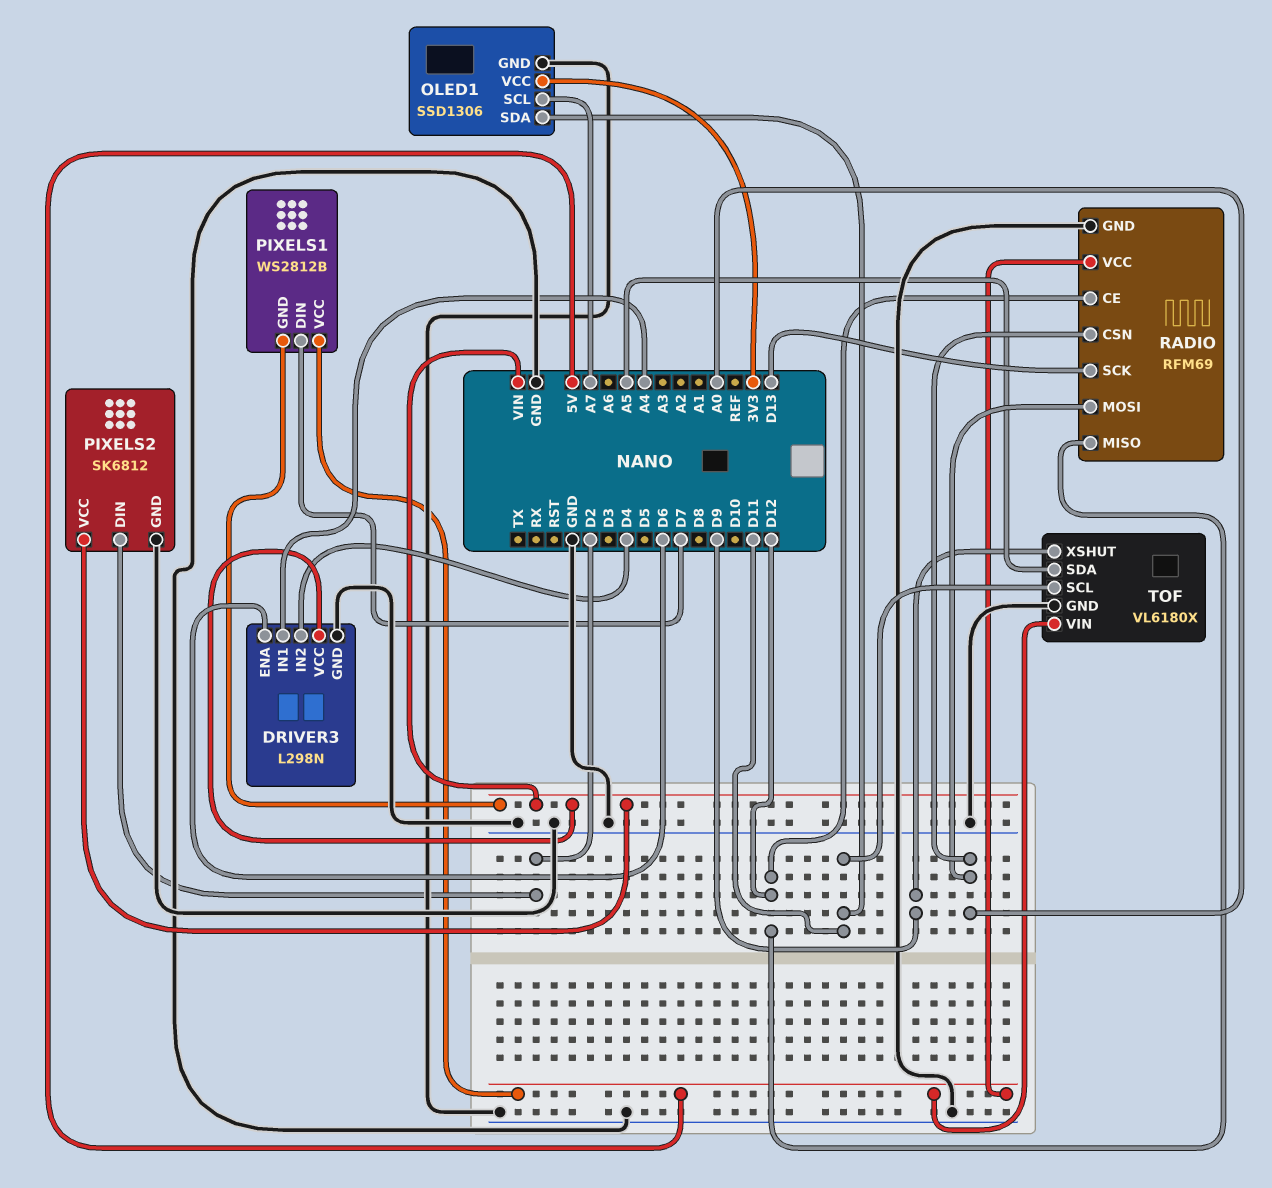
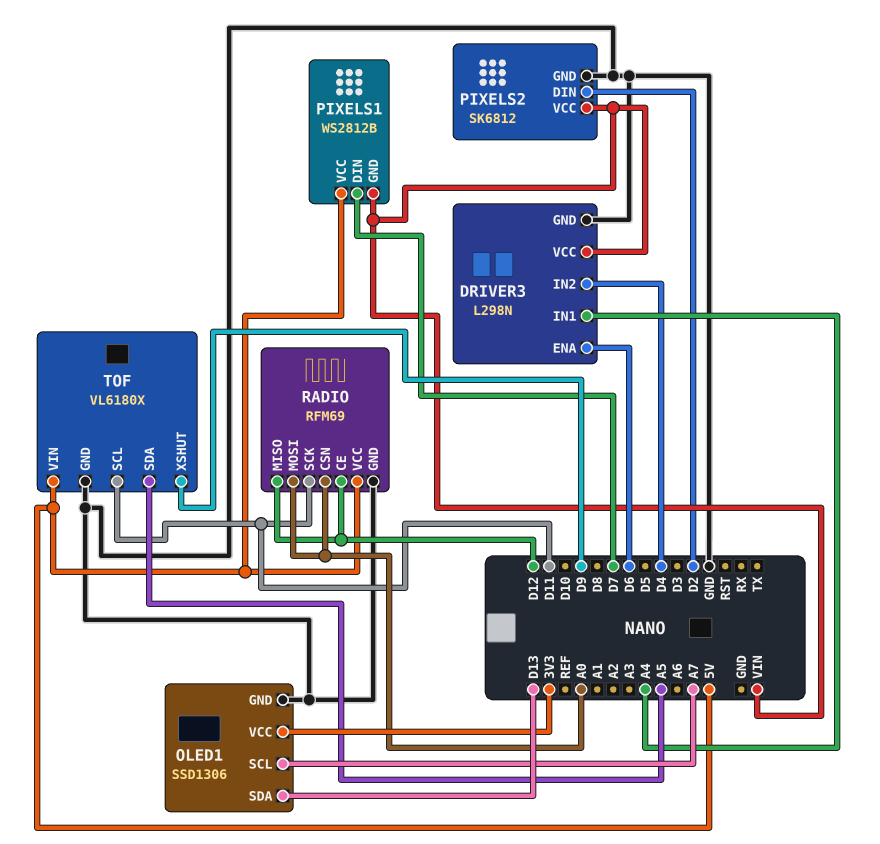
OLED1 pin SDA: D11 -> D13
RADIO pin SCK: D13 -> D11

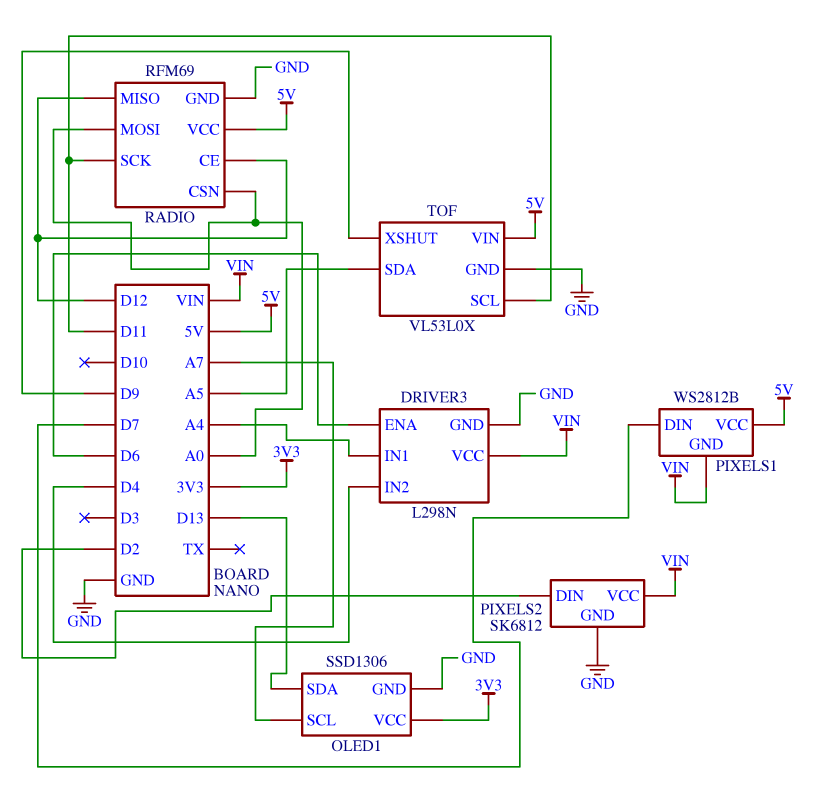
TOF: VL6180X -> VL53L0X

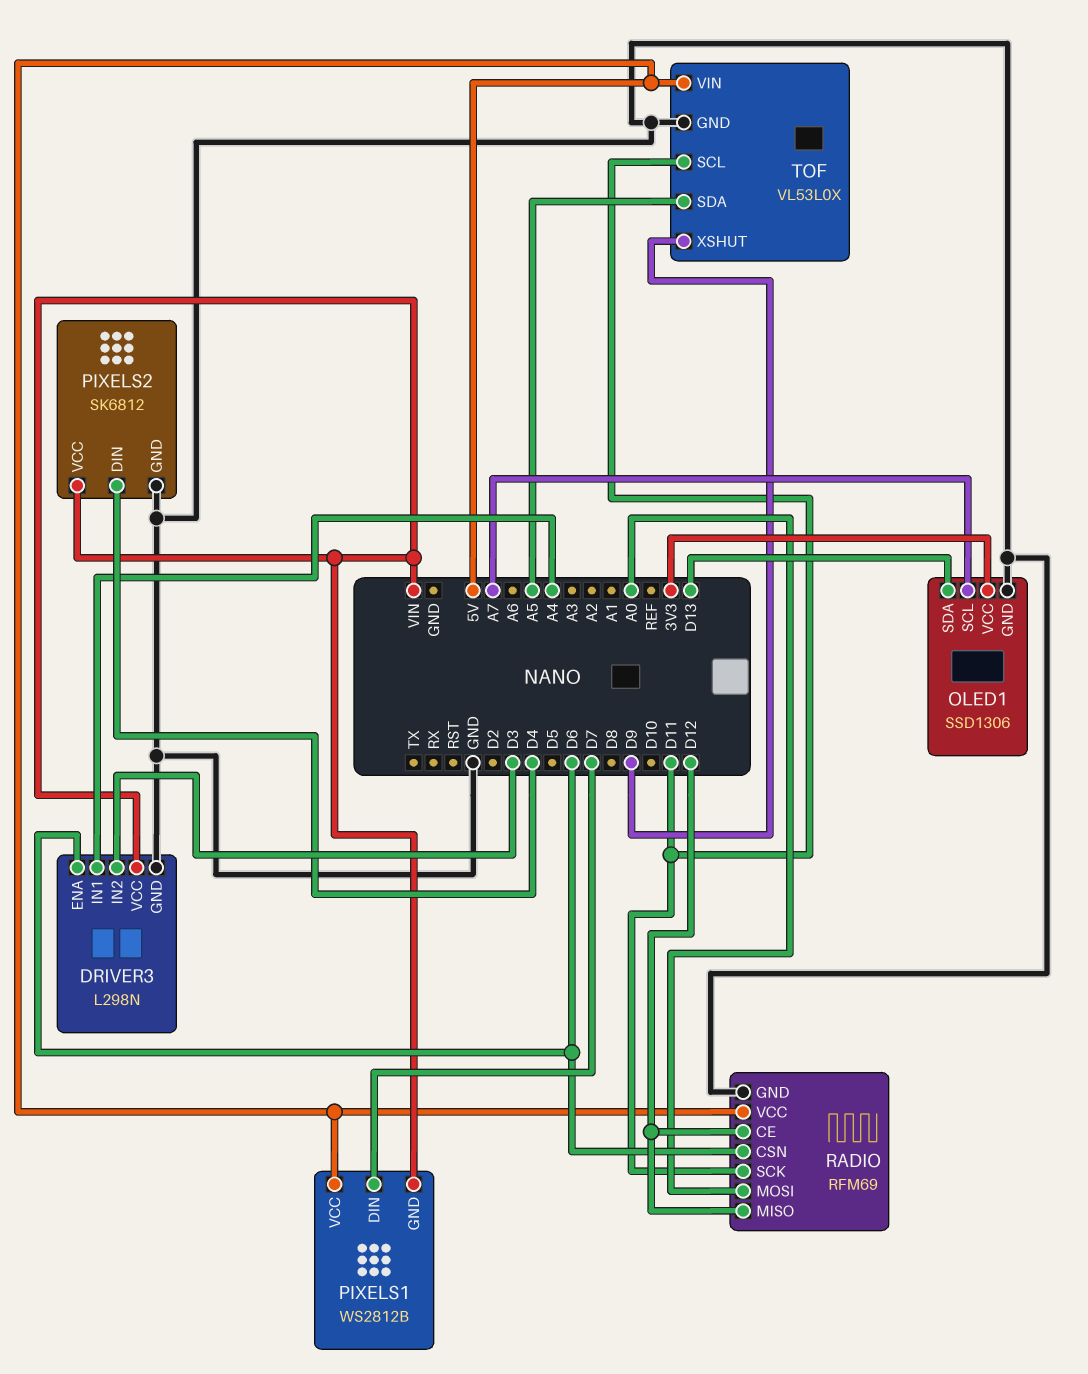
DRIVER3 pin IN2: D4 -> D3
PIXELS2 pin DIN: D2 -> D4
RADIO pin CSN: A0 -> D6

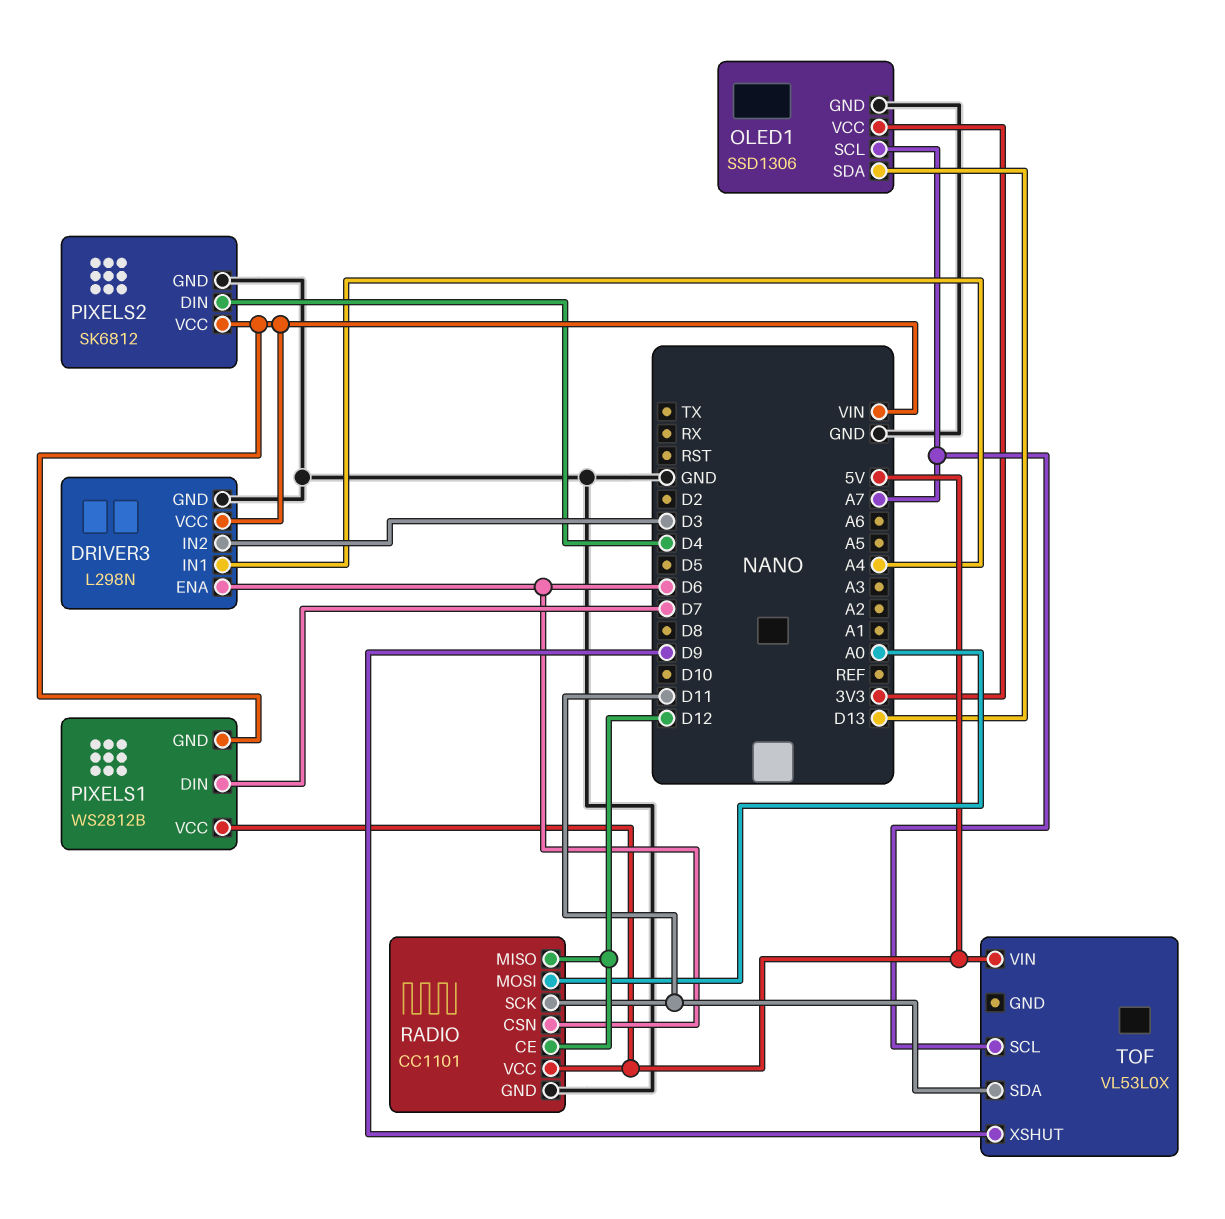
RADIO: RFM69 -> CC1101
TOF pin GND: GND -> none
TOF pin SCL: D11 -> A7
TOF pin SDA: A5 -> D11

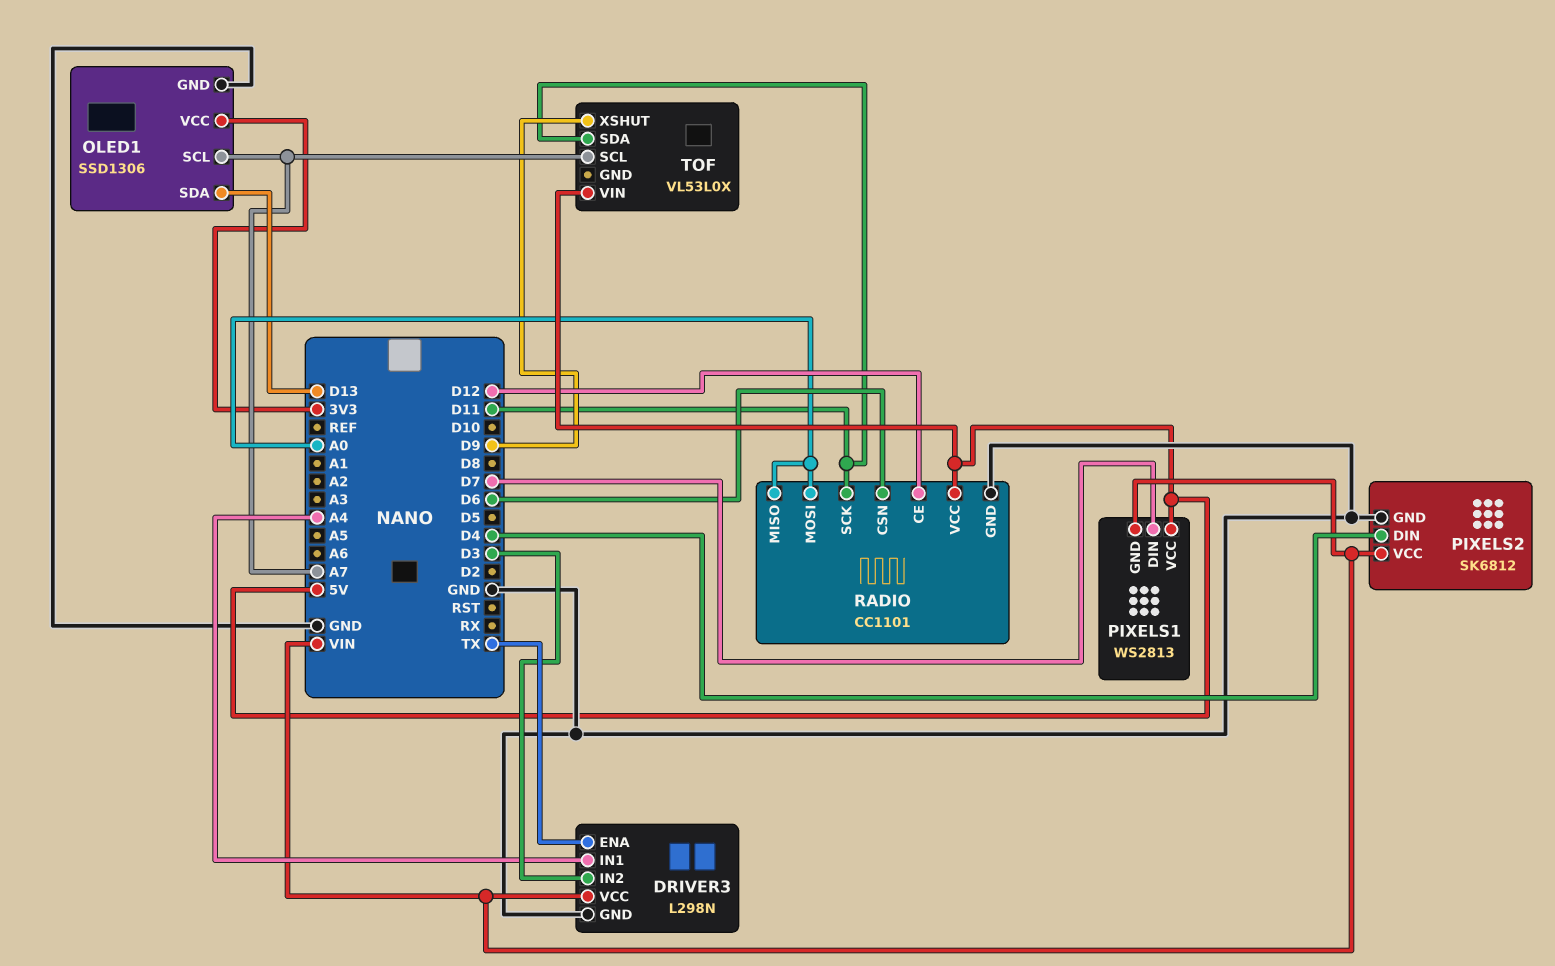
DRIVER3 pin ENA: D6 -> TX
PIXELS1: WS2812B -> WS2813
RADIO pin MISO: D12 -> A0

